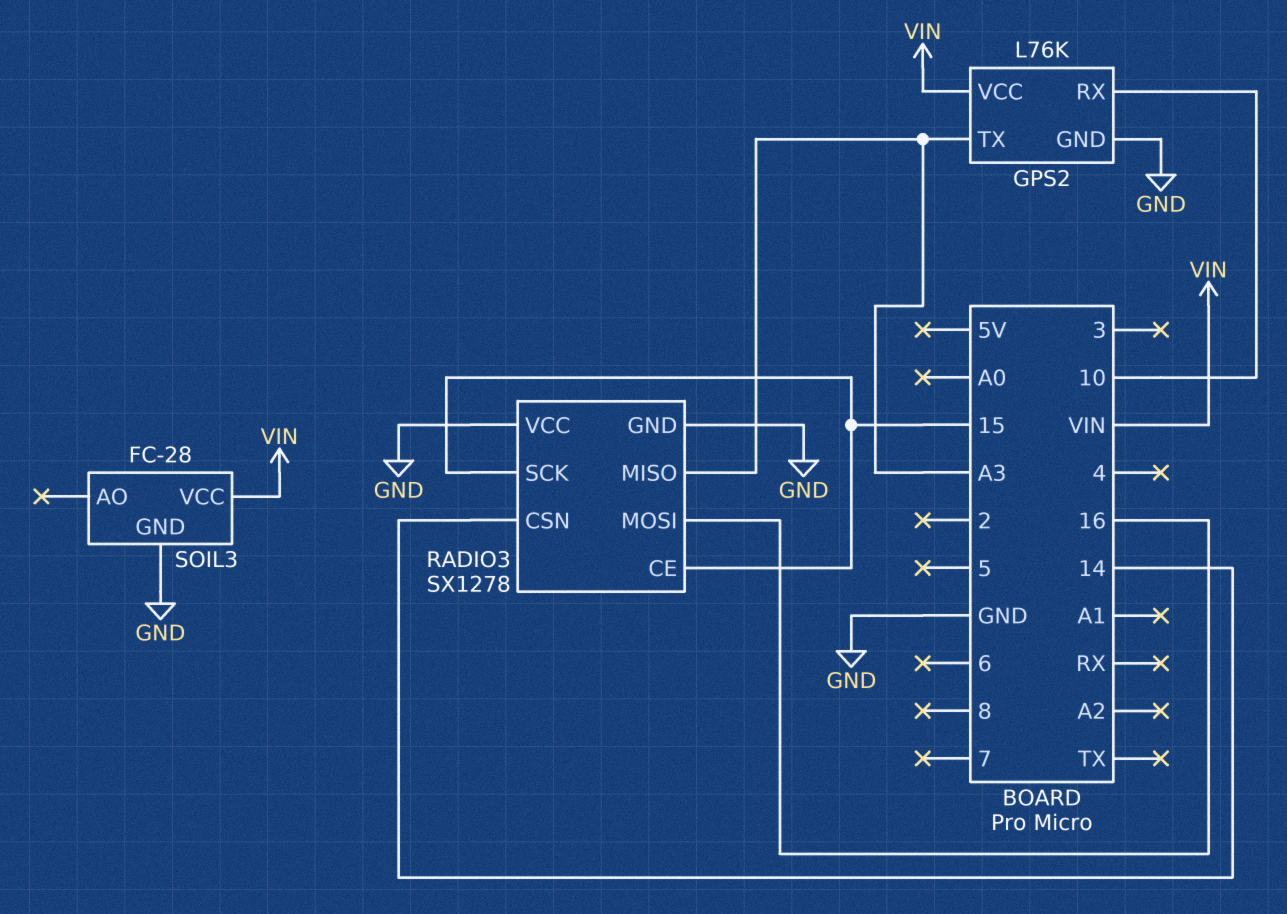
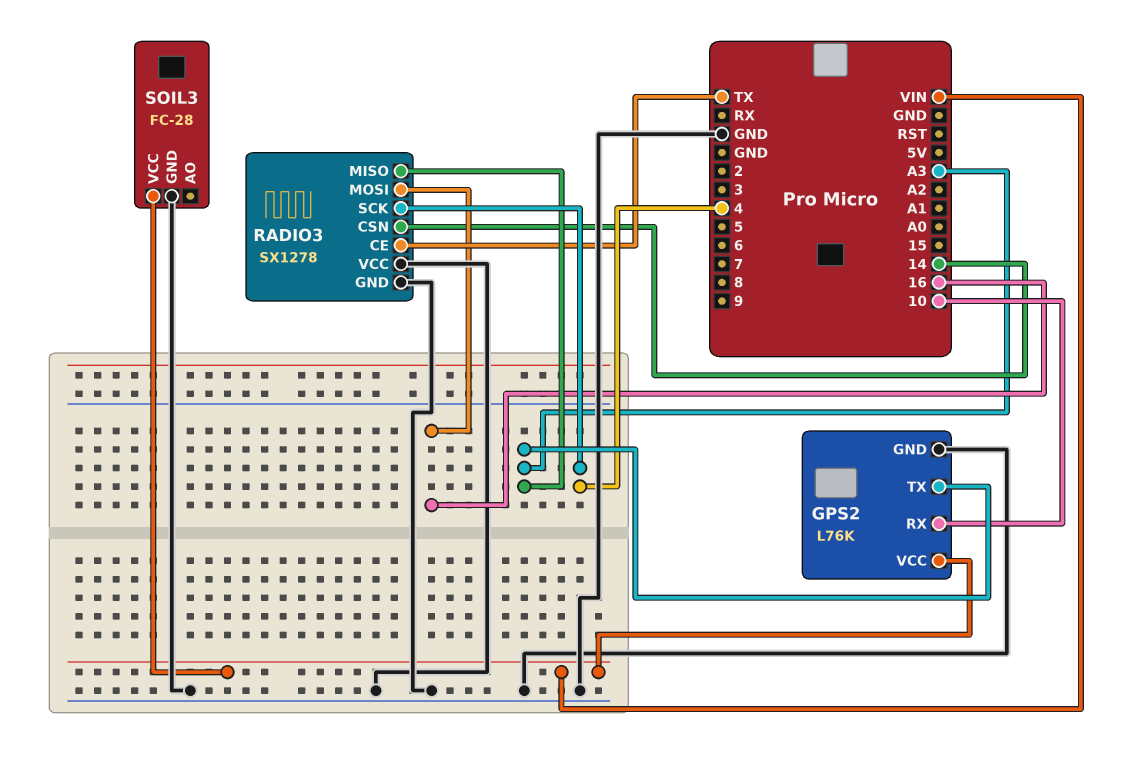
RADIO3 pin CE: 15 -> TX
RADIO3 pin SCK: 15 -> 4

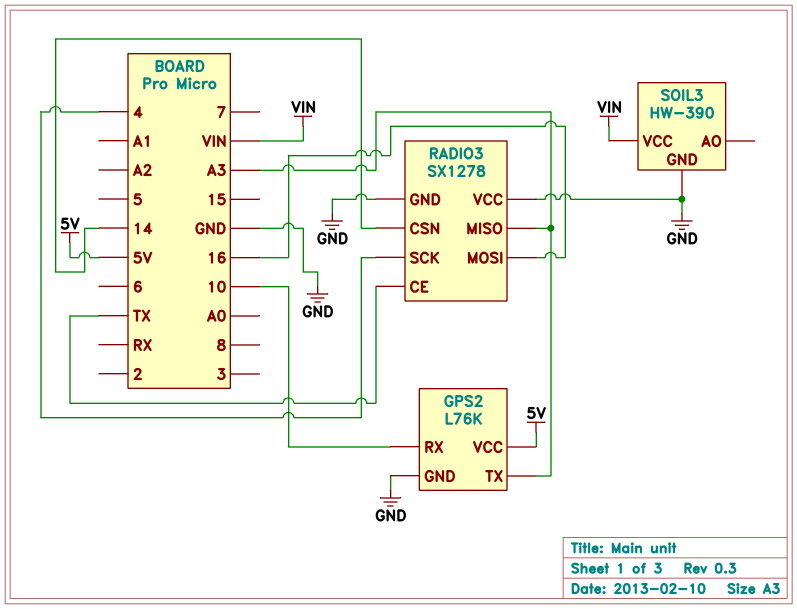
GPS2 pin VCC: VIN -> 5V
SOIL3: FC-28 -> HW-390

